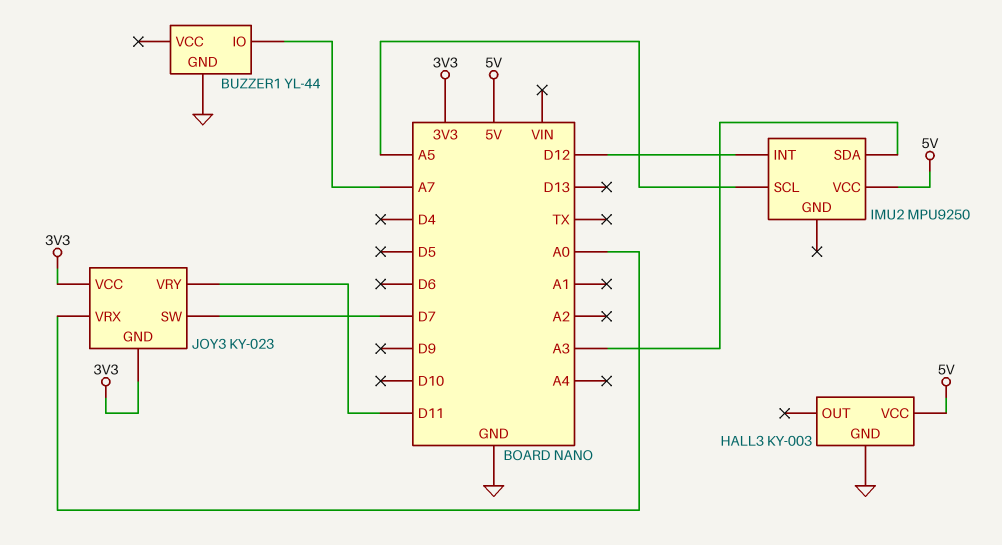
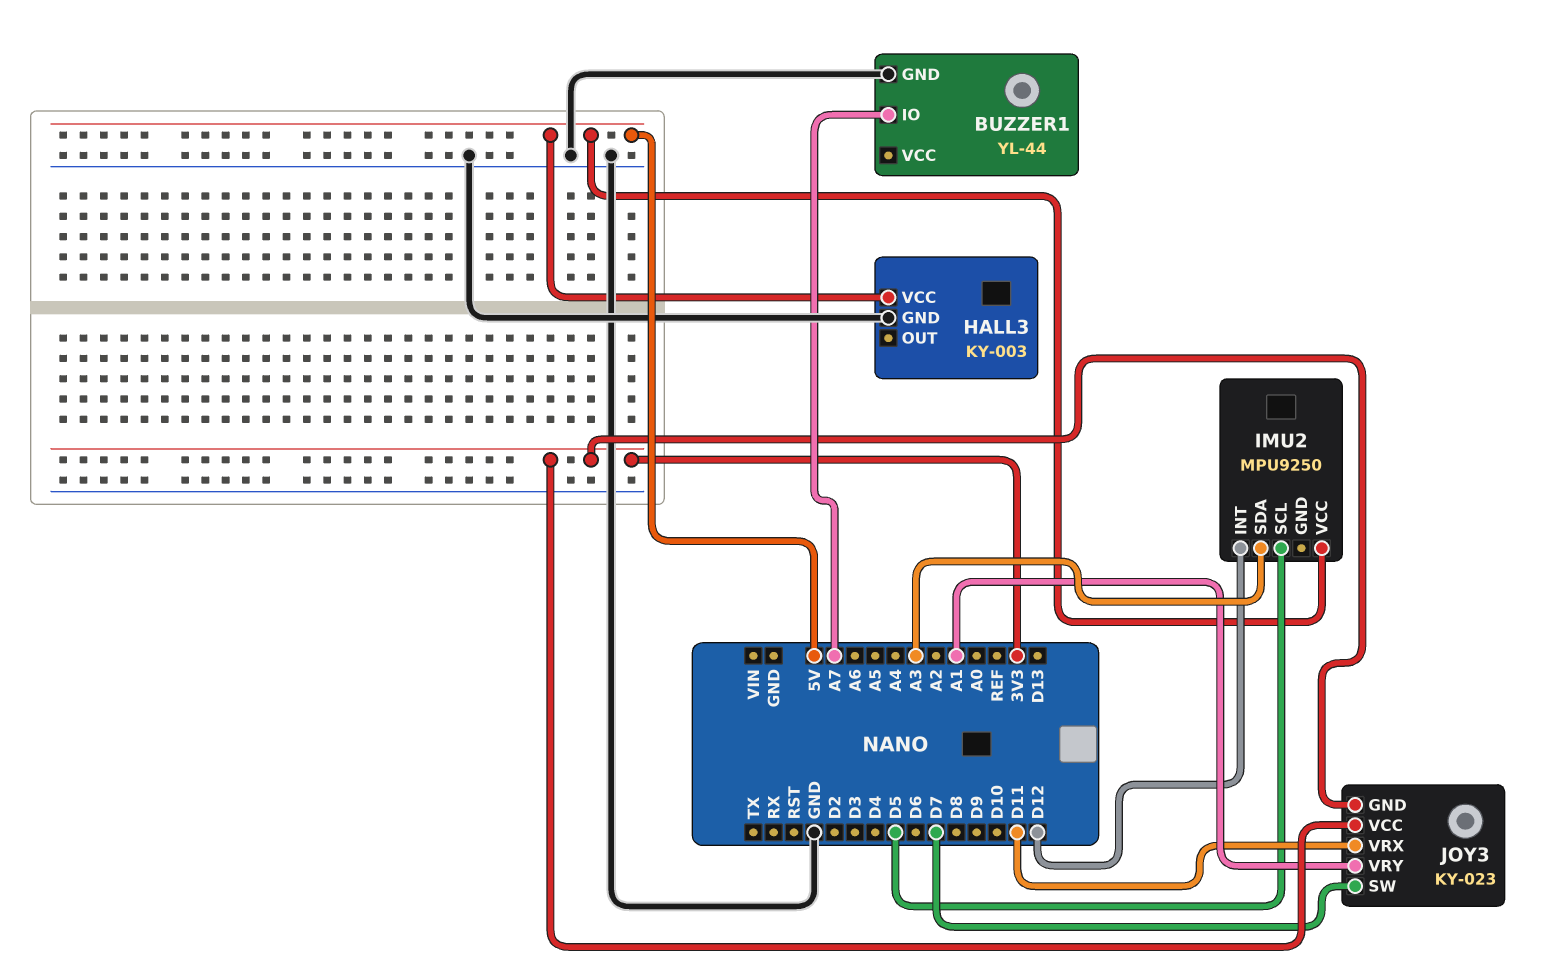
IMU2 pin SCL: A5 -> D5
JOY3 pin VRX: A0 -> D11
JOY3 pin VRY: D11 -> A1

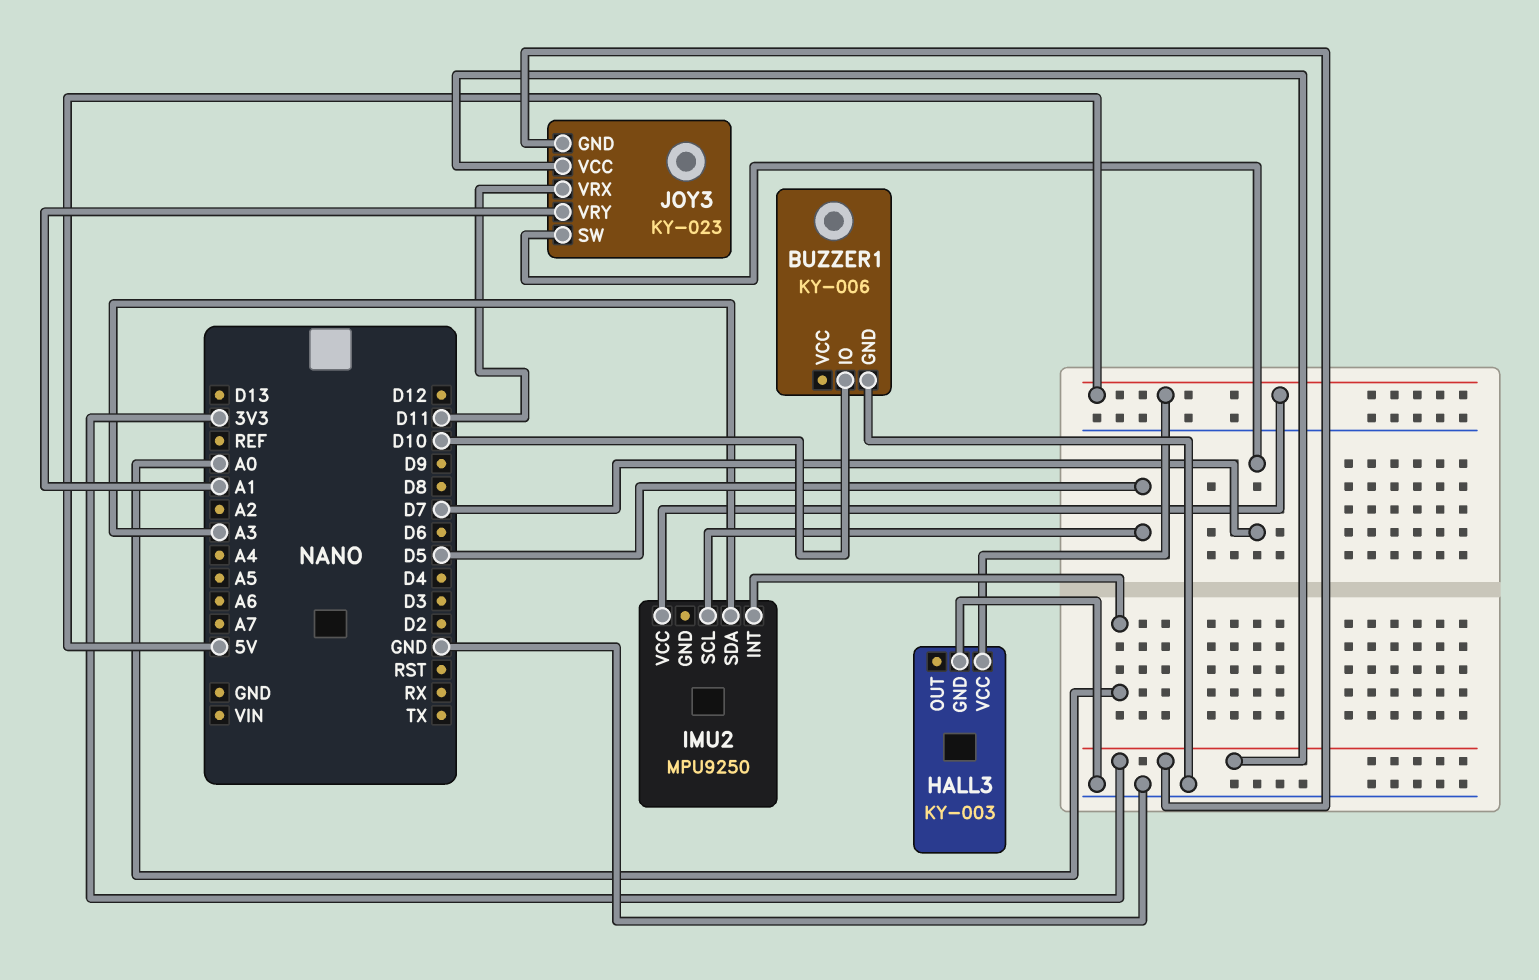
BUZZER1: YL-44 -> KY-006
BUZZER1 pin IO: A7 -> D10
IMU2 pin INT: D12 -> A0

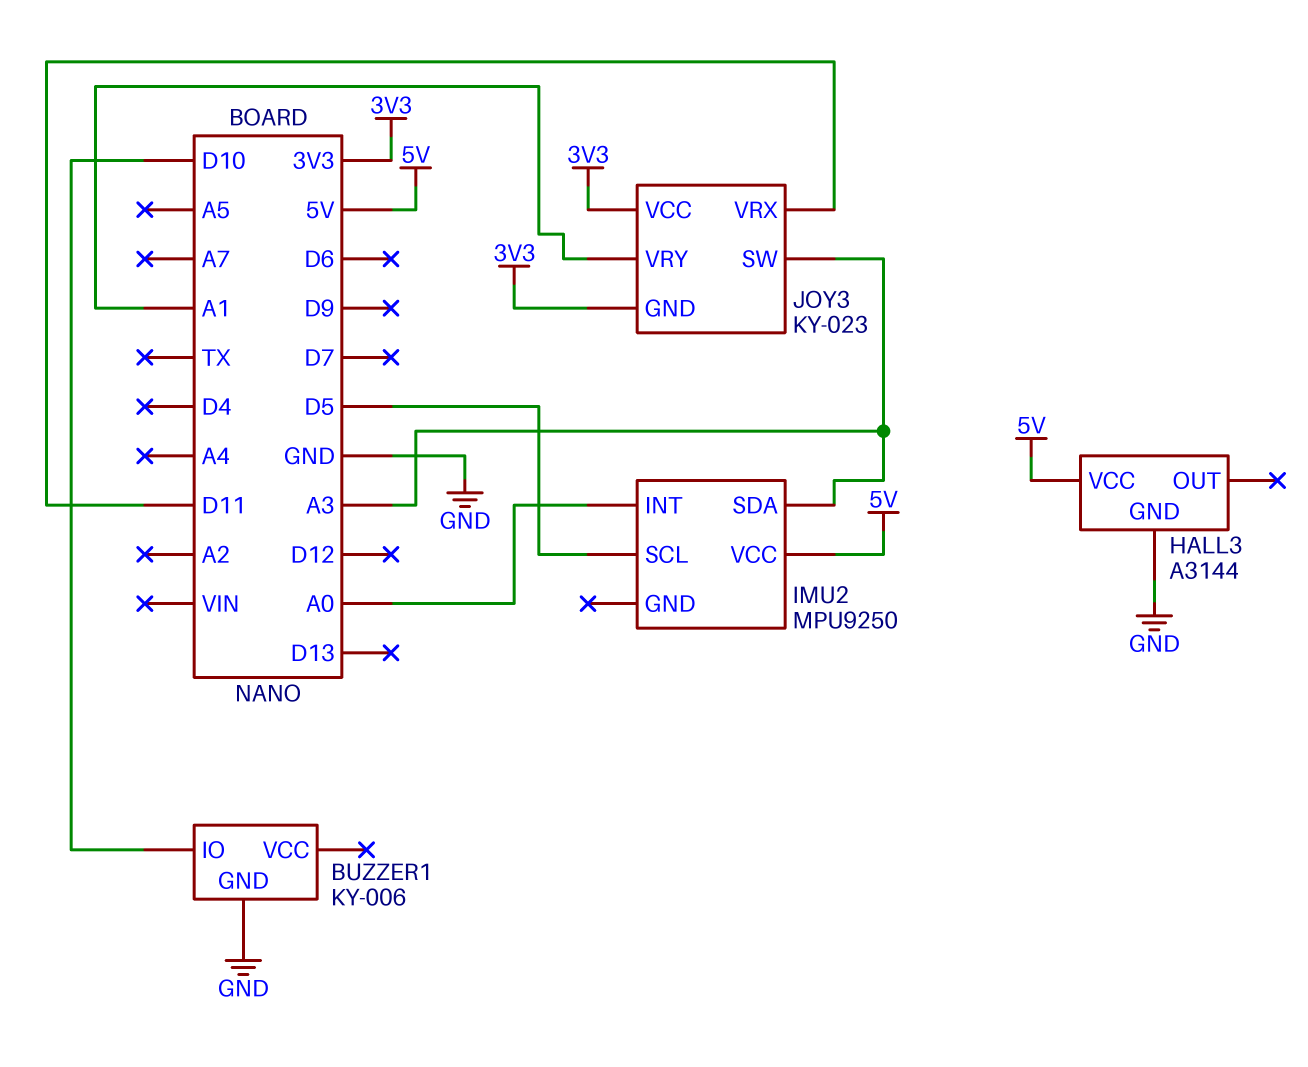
HALL3: KY-003 -> A3144
JOY3 pin SW: D7 -> A3

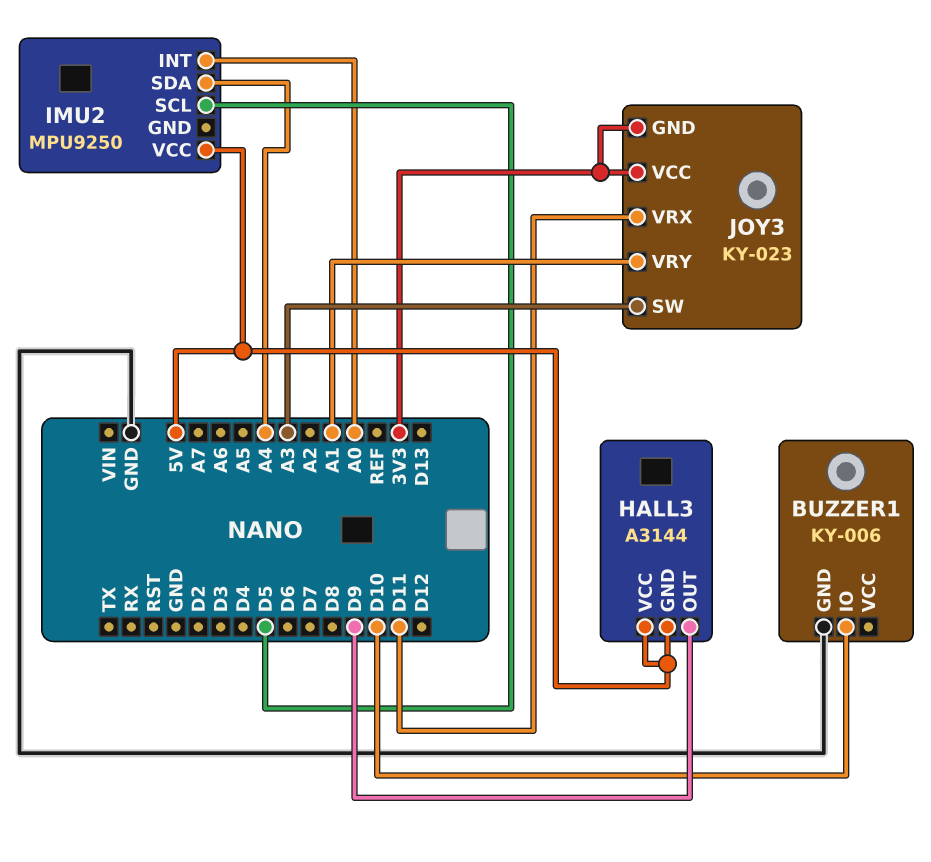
HALL3 pin GND: GND -> 5V
HALL3 pin OUT: none -> D9
IMU2 pin SDA: A3 -> A4

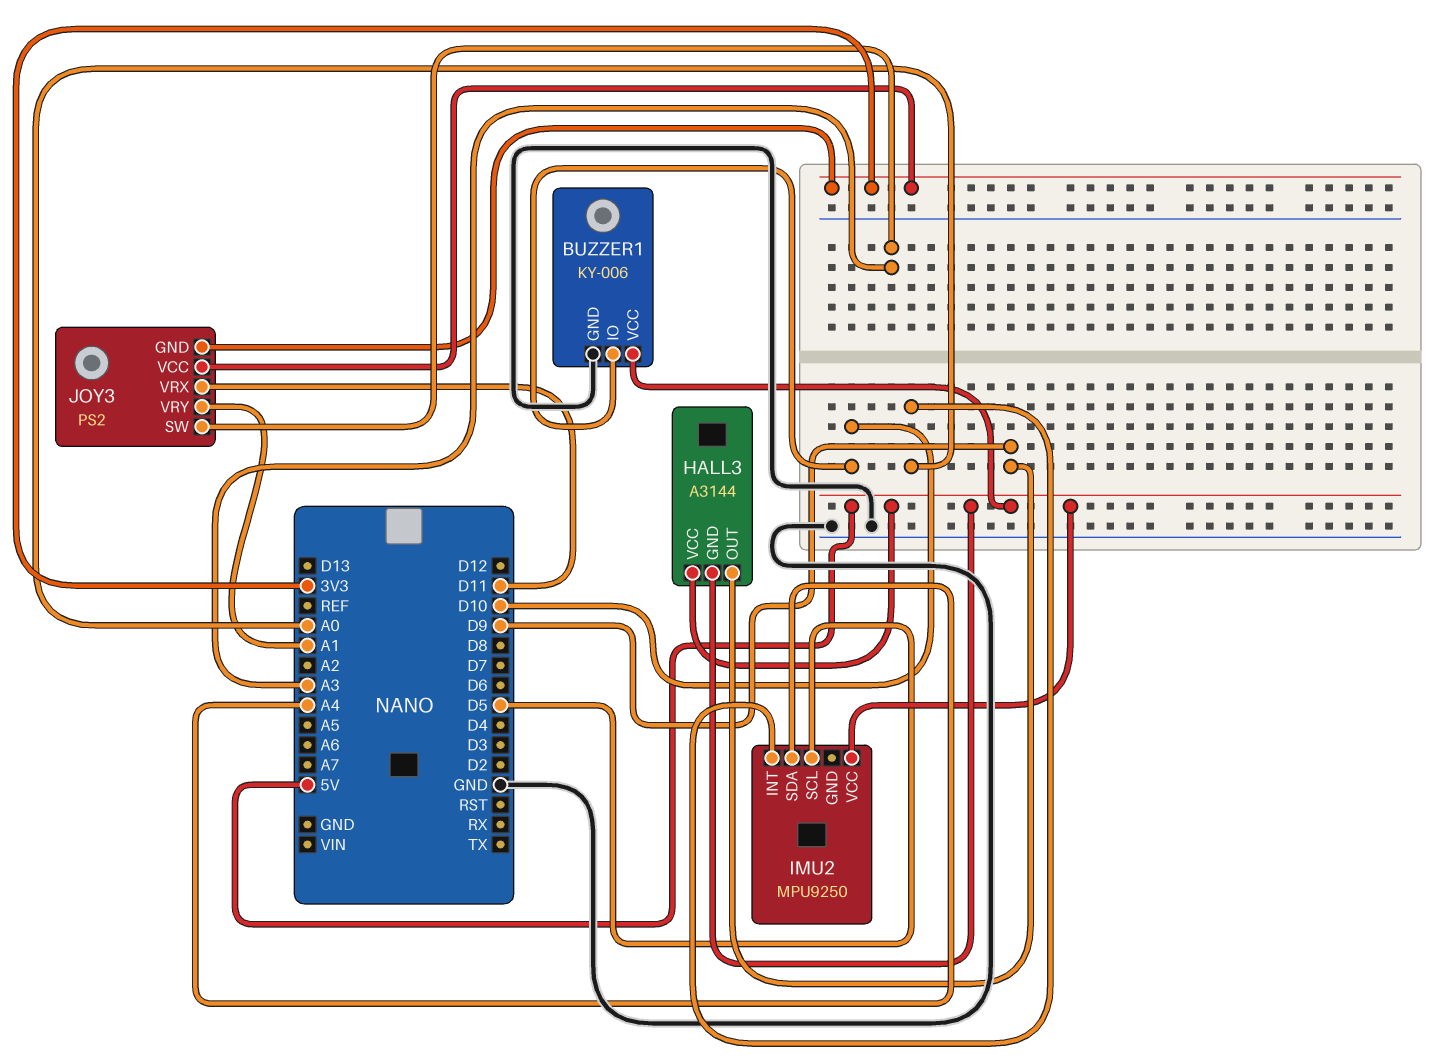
BUZZER1 pin VCC: none -> 5V
JOY3: KY-023 -> PS2

